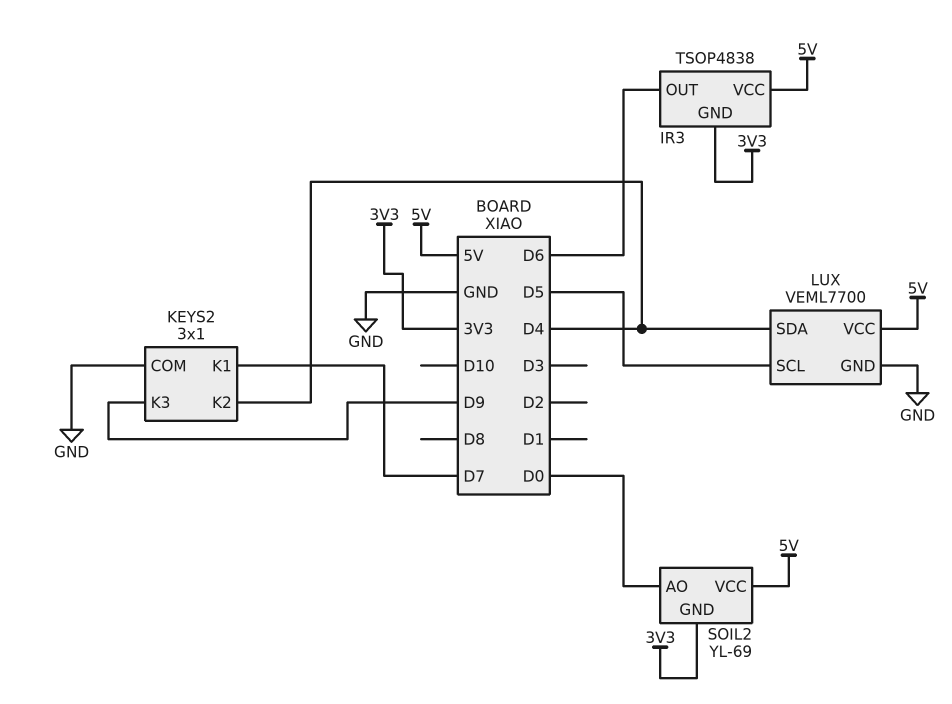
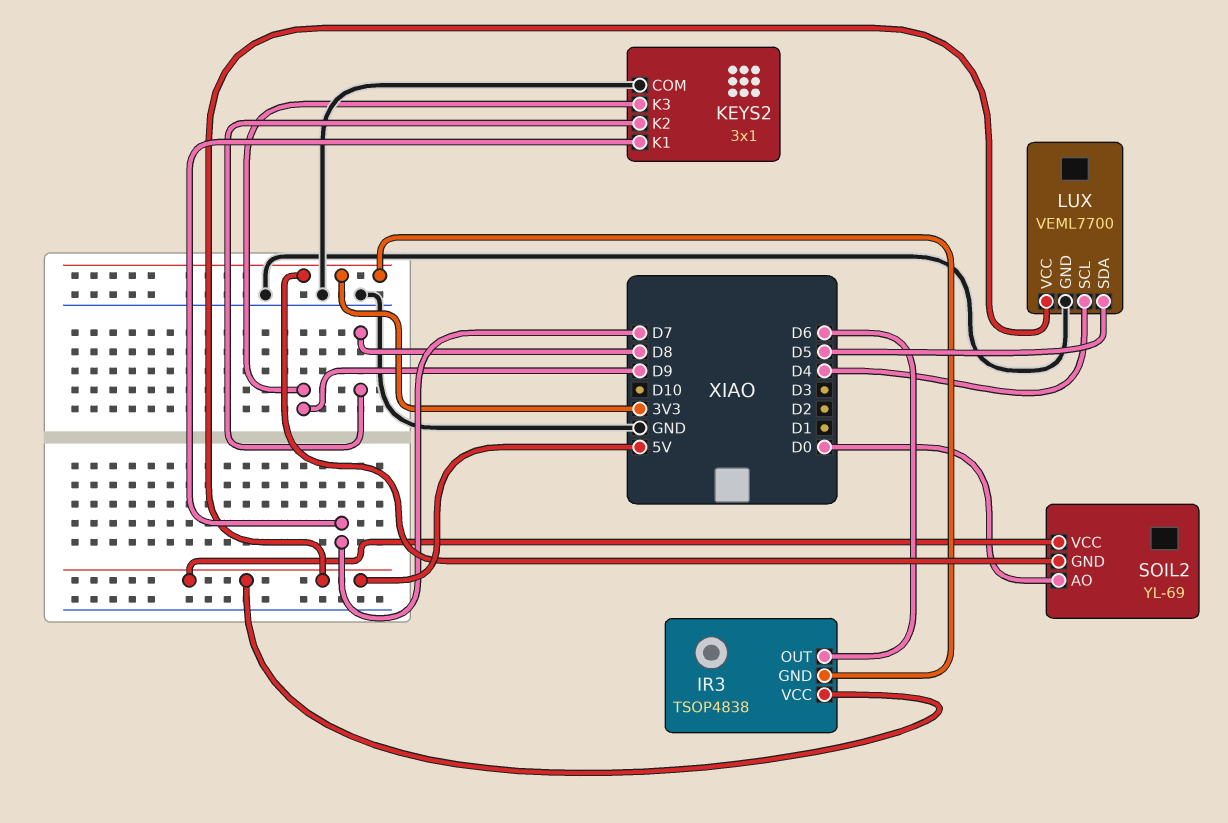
KEYS2 pin K2: D4 -> D8
LUX pin SCL: D5 -> D4
LUX pin SDA: D4 -> D5

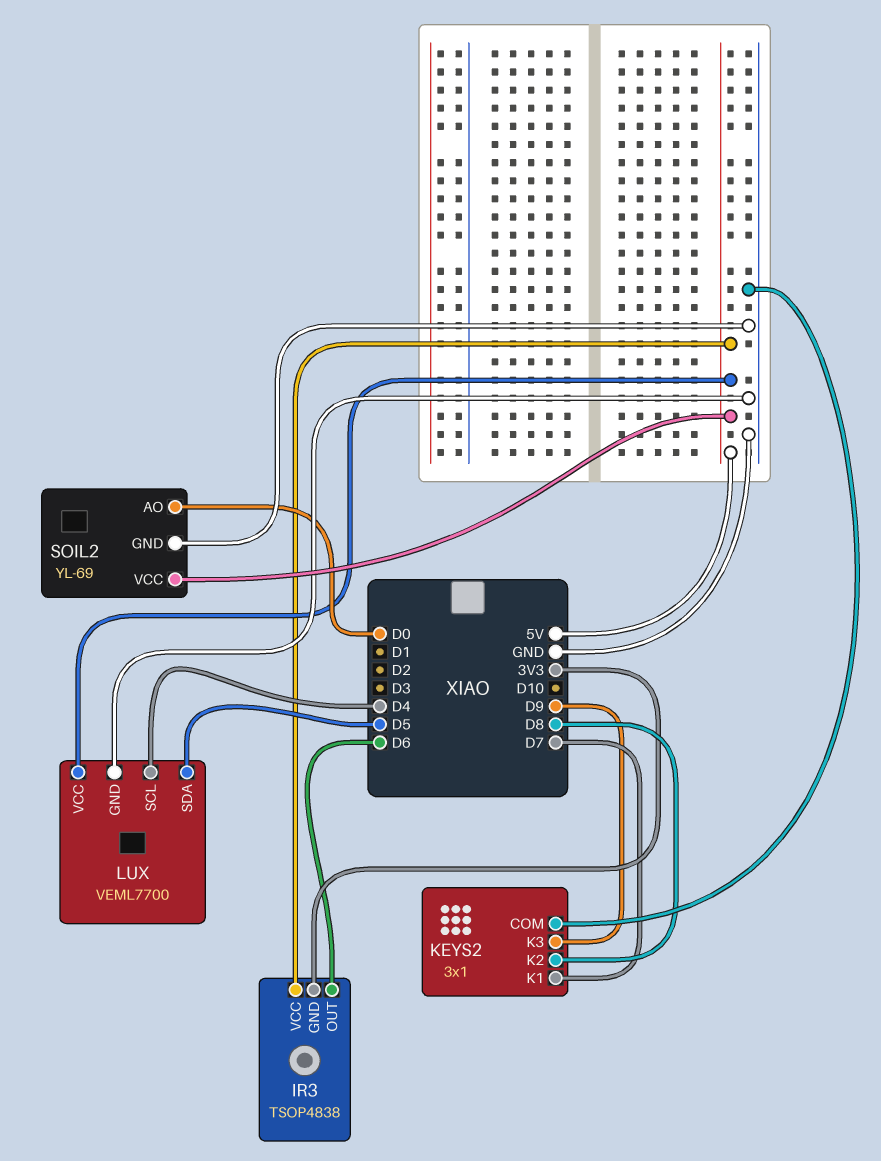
SOIL2 pin GND: 3V3 -> GND

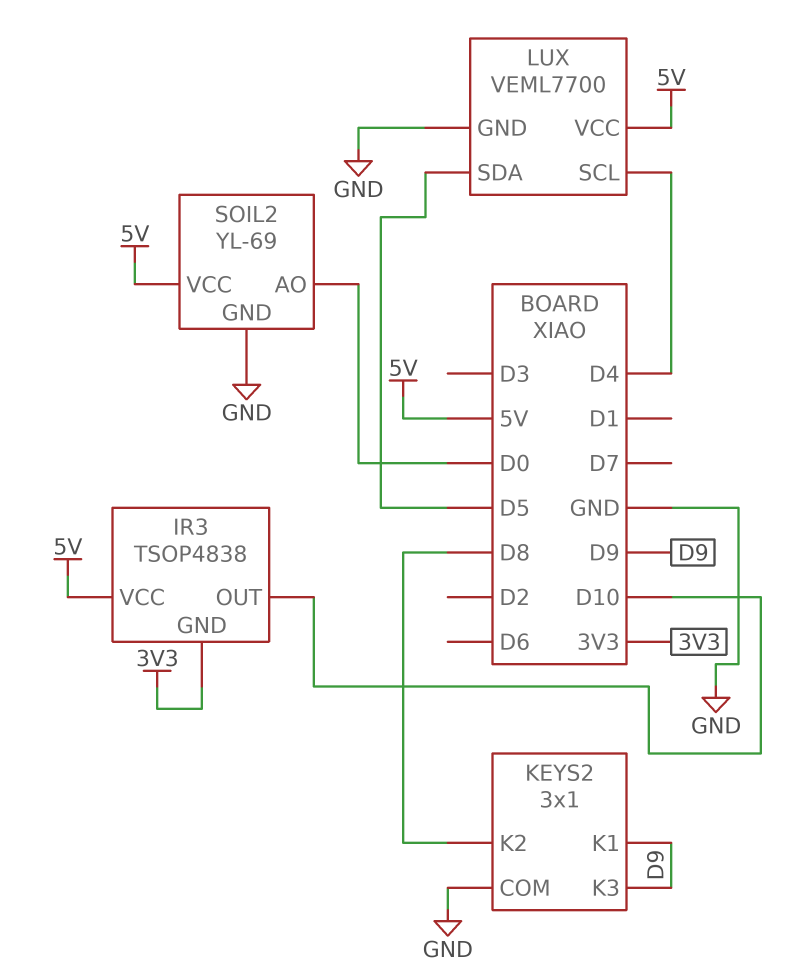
IR3 pin OUT: D6 -> D10
KEYS2 pin K1: D7 -> D9

